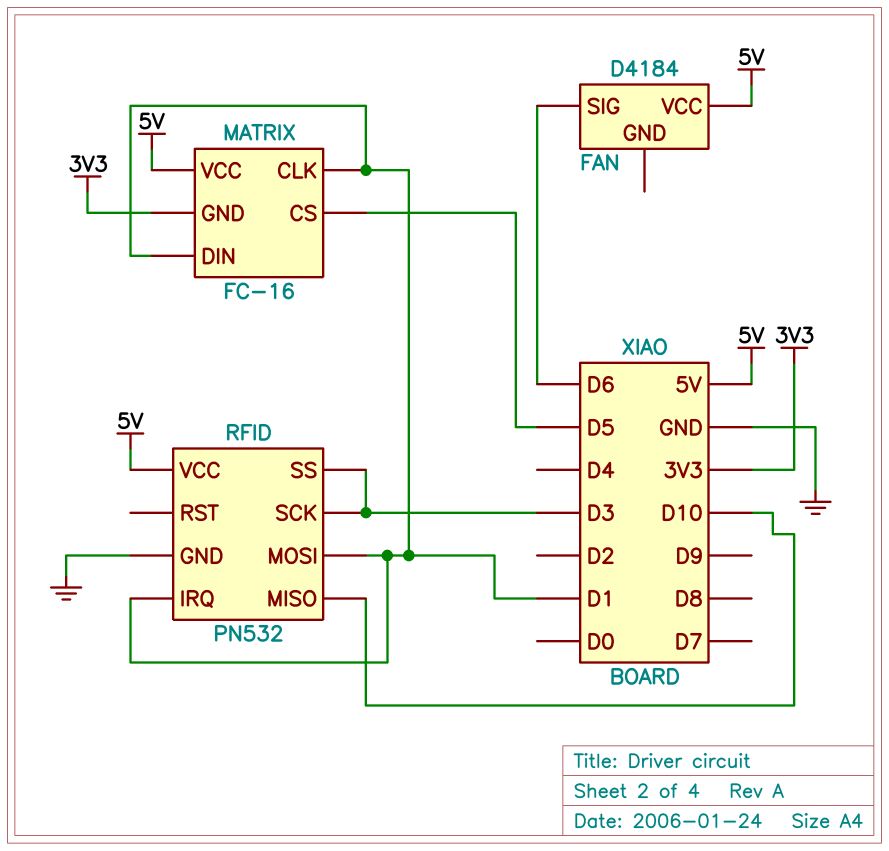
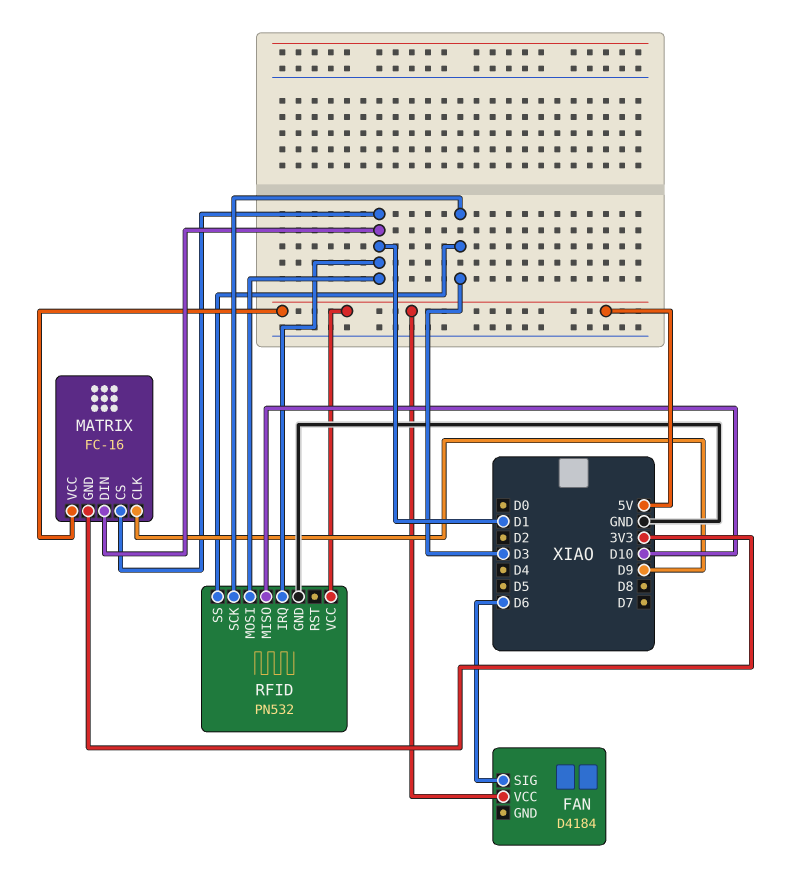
MATRIX pin CLK: D1 -> D9
MATRIX pin CS: D5 -> D1

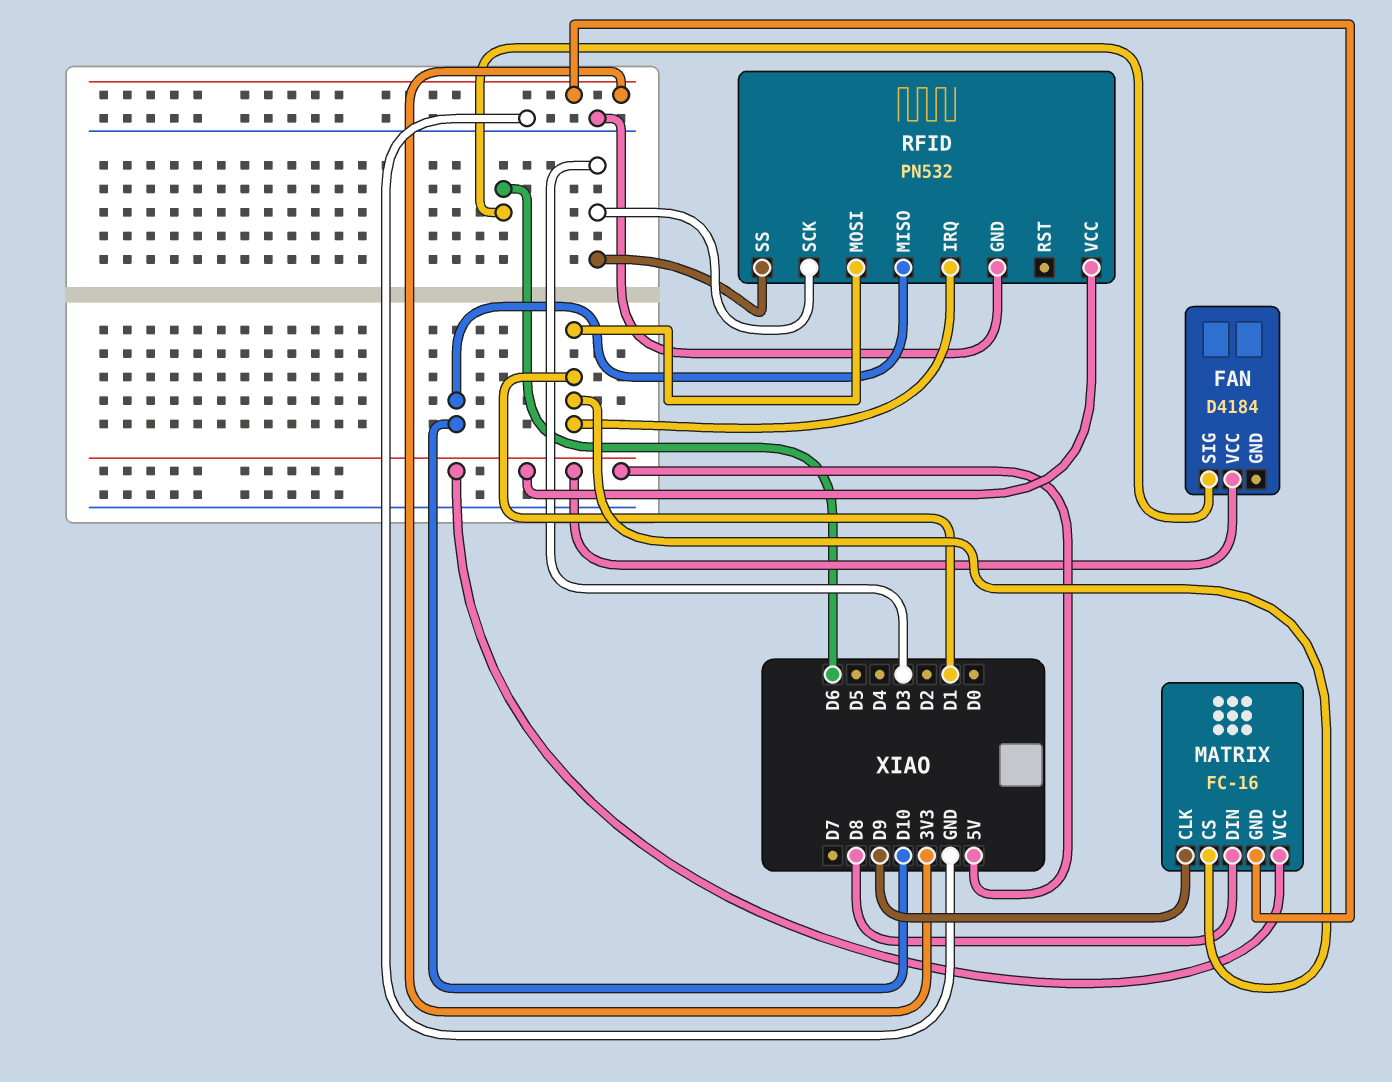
MATRIX pin DIN: D1 -> D8

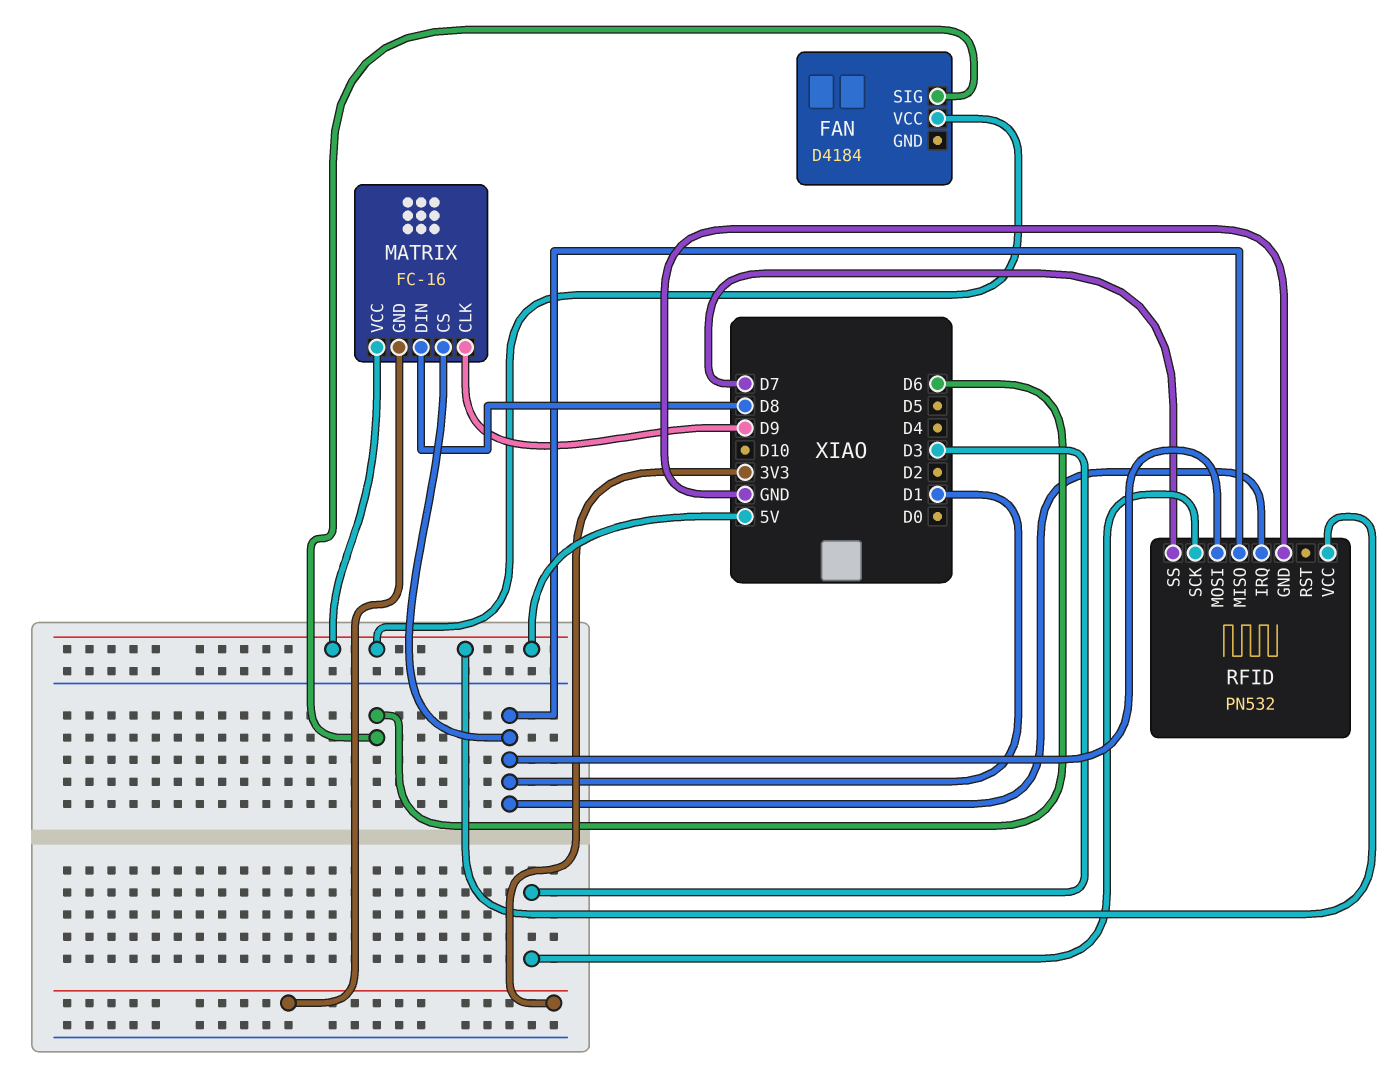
RFID pin MISO: D10 -> D1
RFID pin SS: D3 -> D7

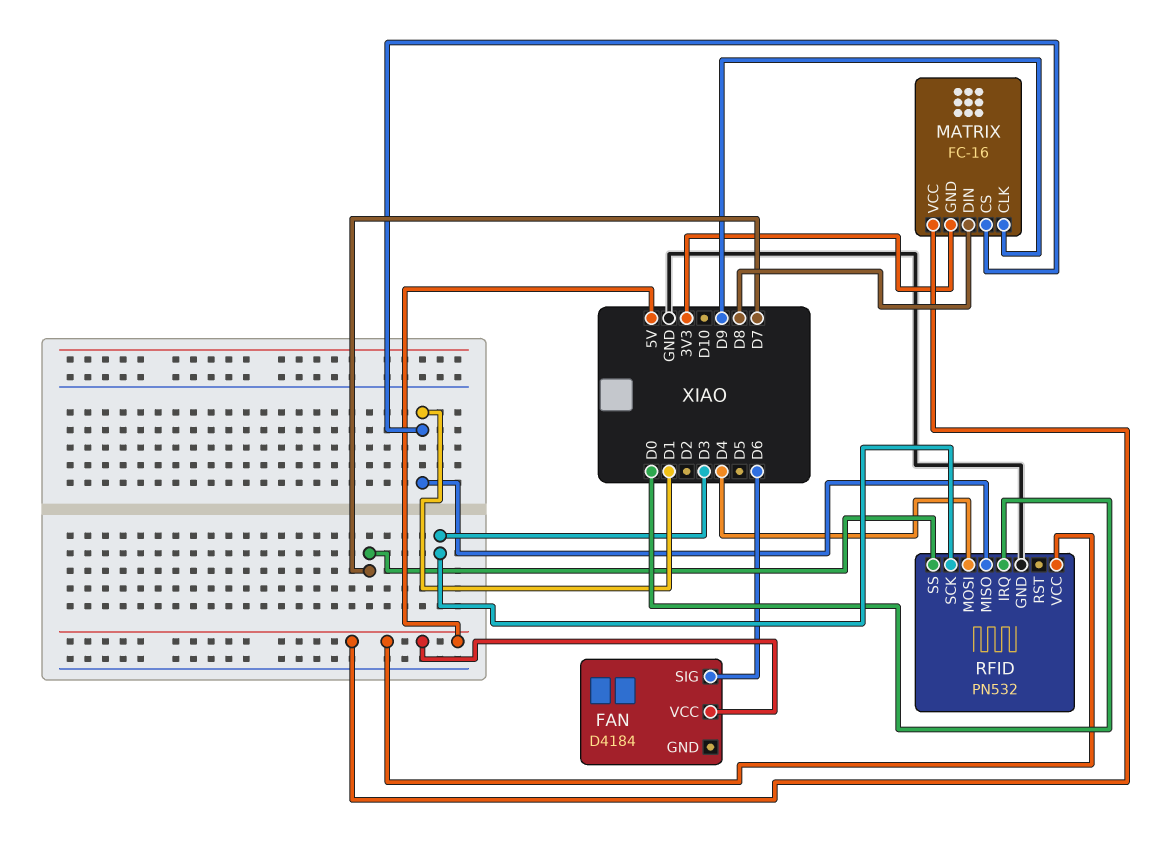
RFID pin IRQ: D1 -> D0
RFID pin MOSI: D1 -> D4

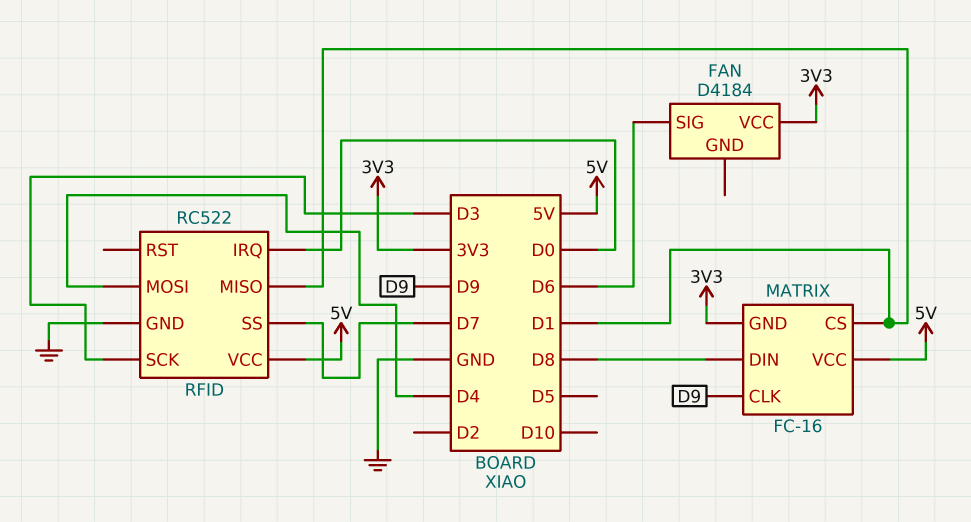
FAN pin VCC: 5V -> 3V3
RFID: PN532 -> RC522

